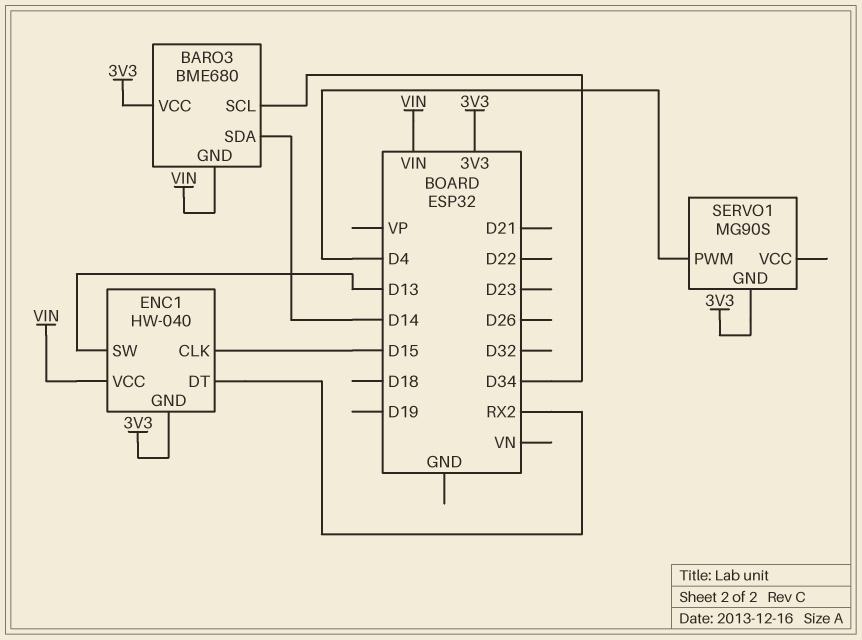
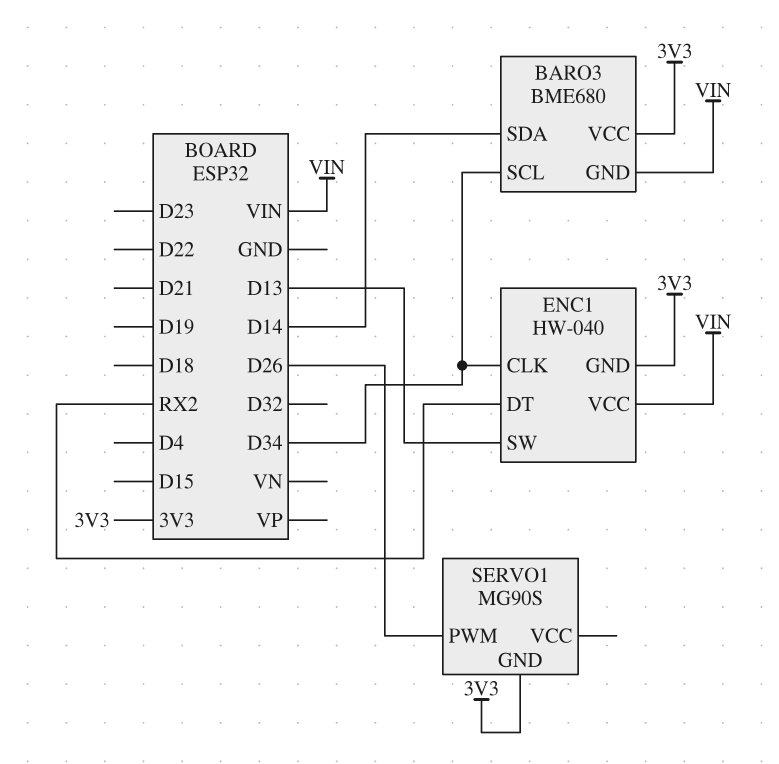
ENC1 pin CLK: D15 -> D34
SERVO1 pin PWM: D4 -> D26

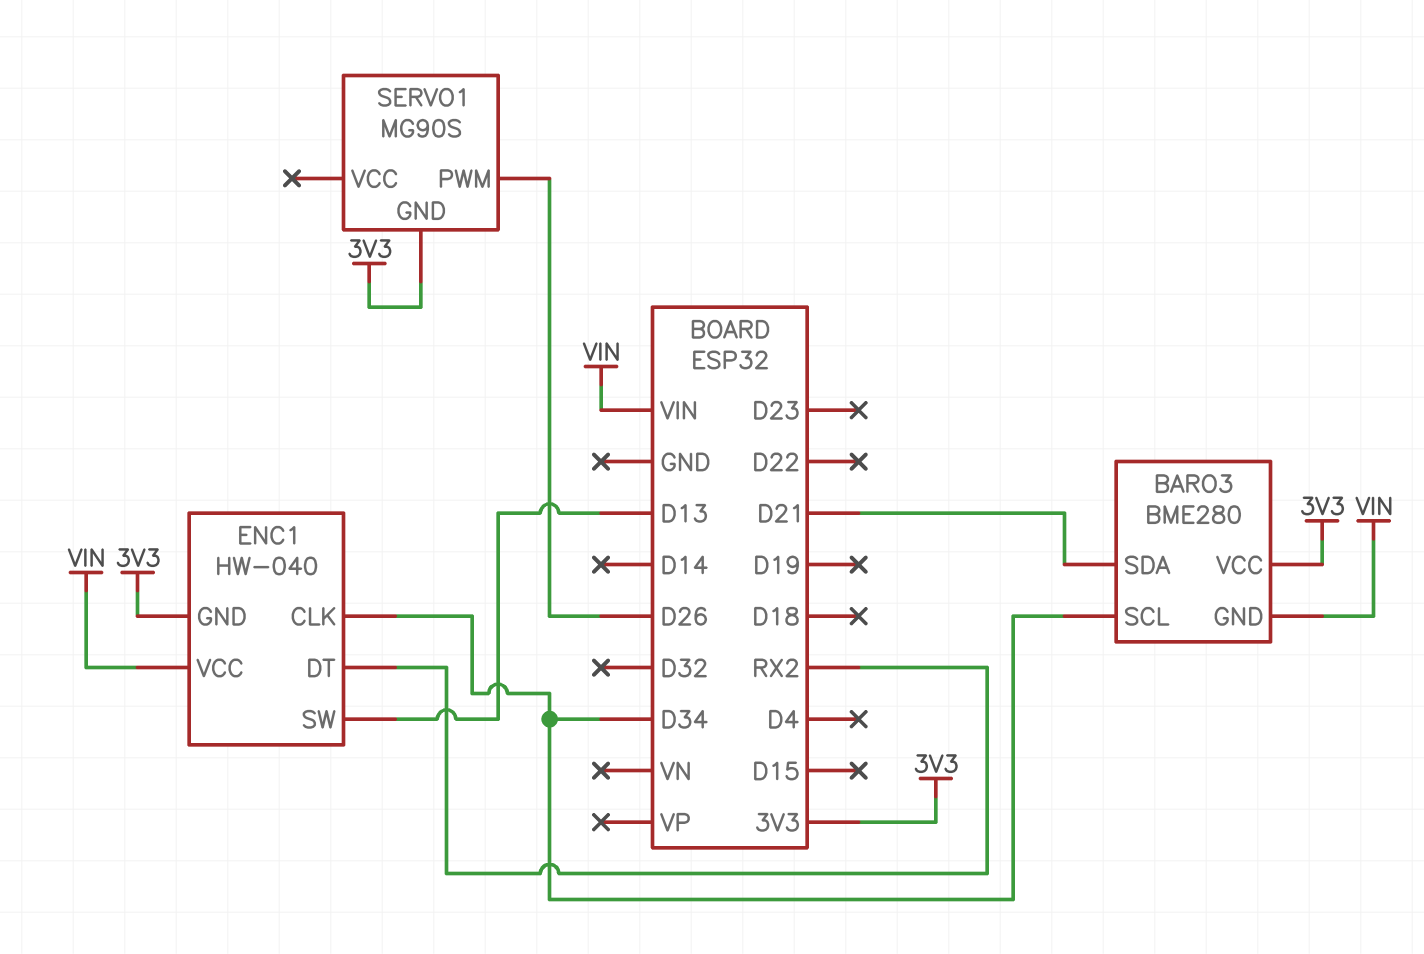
BARO3: BME680 -> BME280
BARO3 pin SDA: D14 -> D21

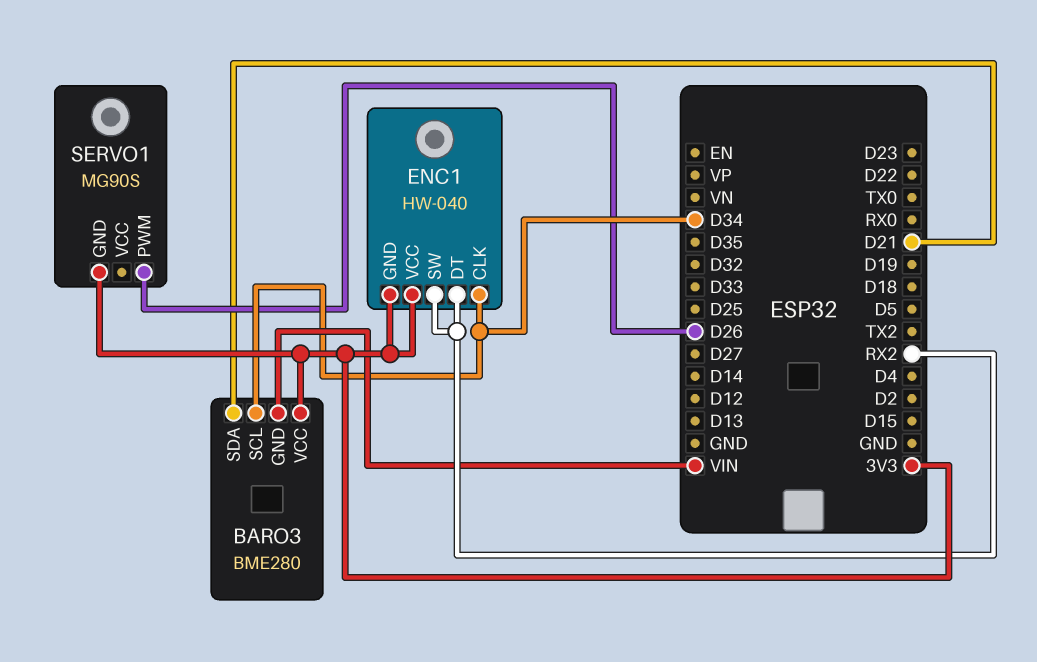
ENC1 pin SW: D13 -> RX2
ENC1 pin VCC: VIN -> 3V3

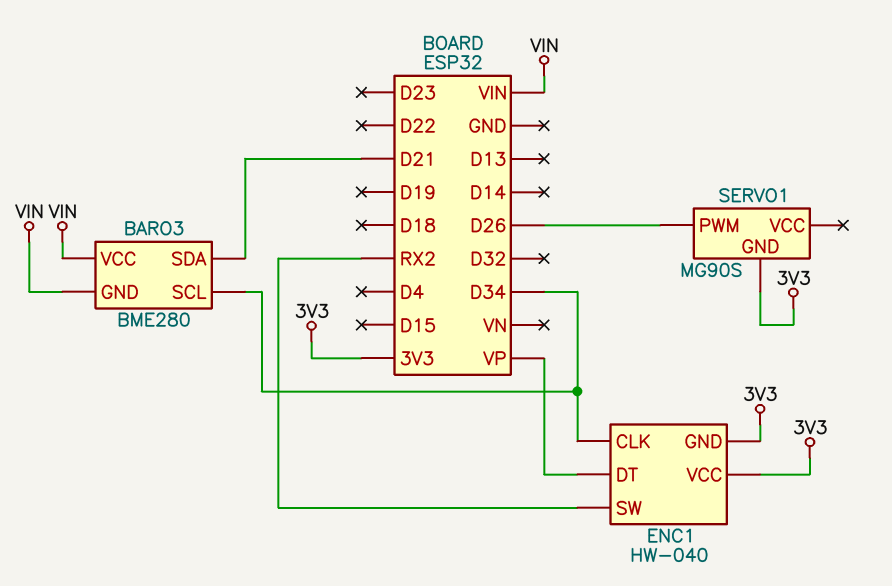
BARO3 pin VCC: 3V3 -> VIN
ENC1 pin DT: RX2 -> VP

